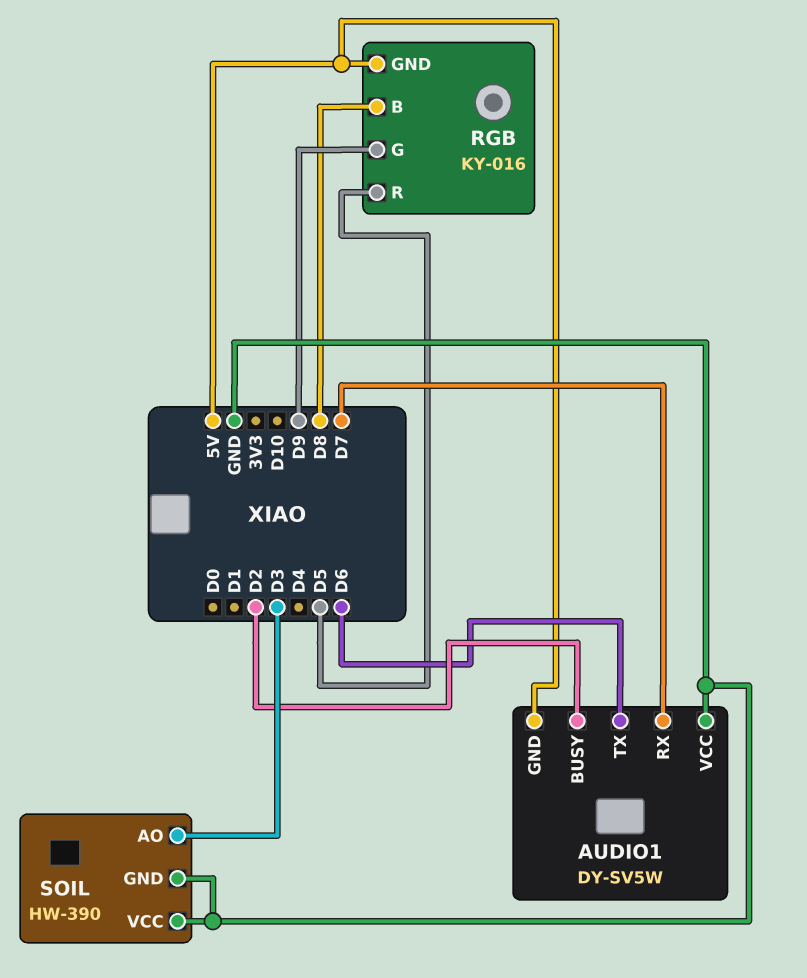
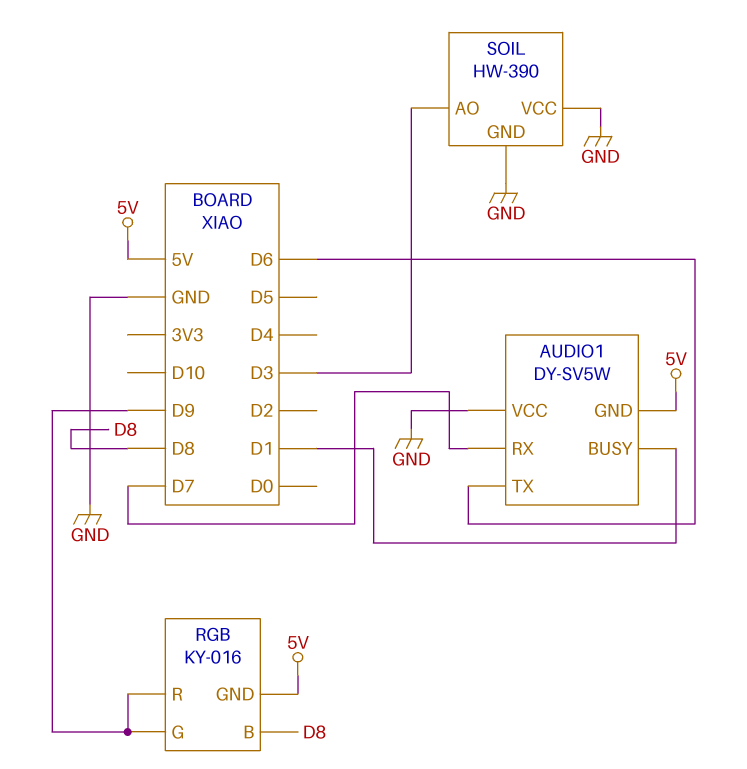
AUDIO1 pin BUSY: D2 -> D1
RGB pin R: D5 -> D9

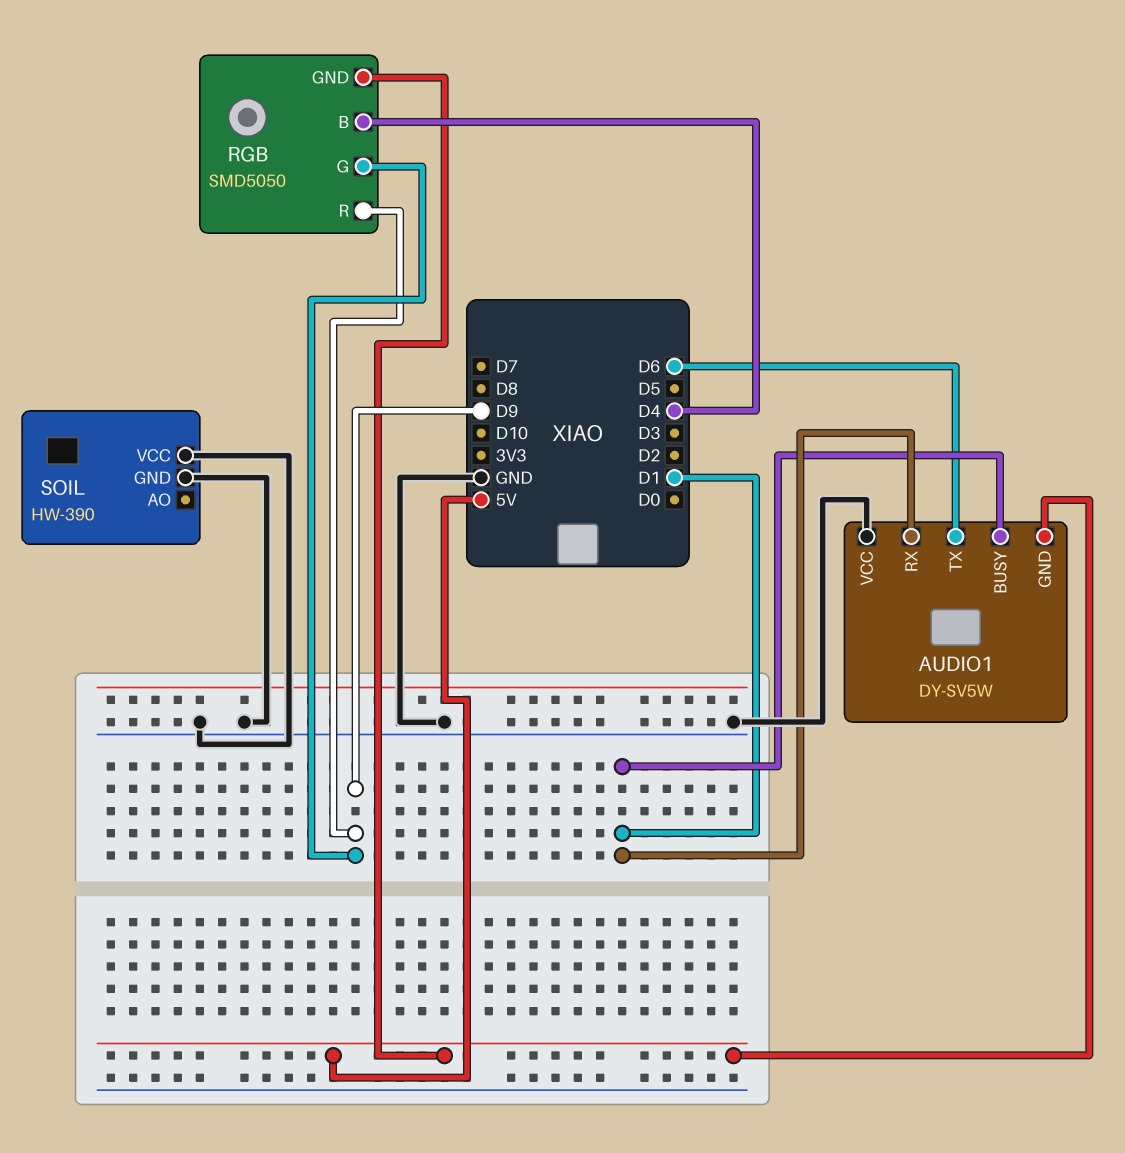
AUDIO1 pin RX: D7 -> D1
RGB: KY-016 -> SMD5050
RGB pin B: D8 -> D4
SOIL pin AO: D3 -> none

